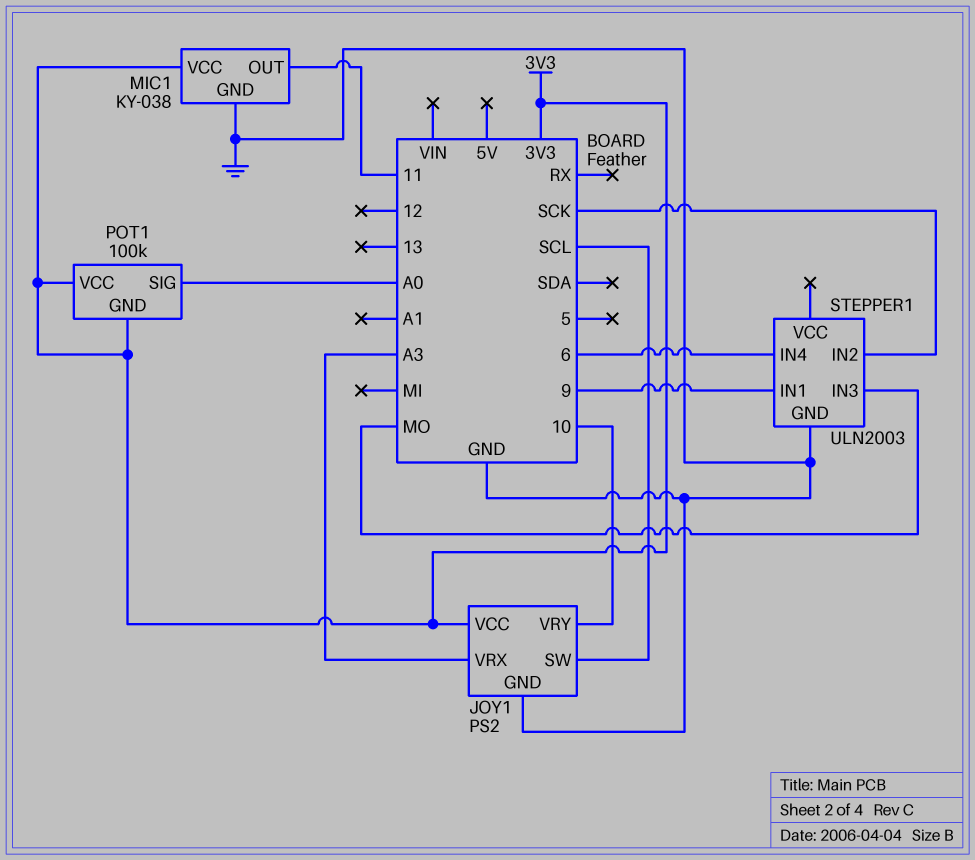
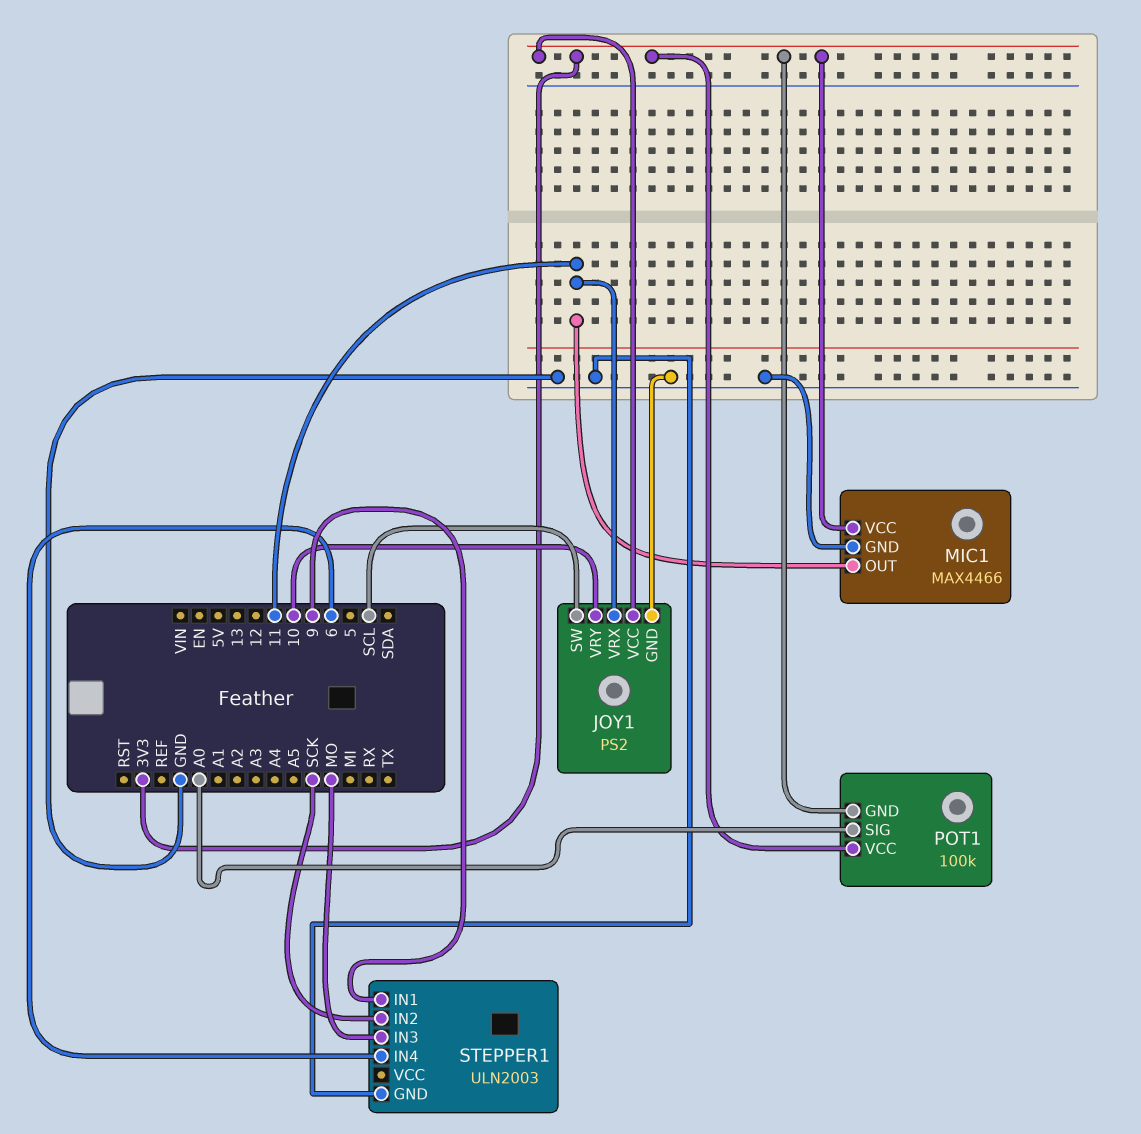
JOY1 pin VRX: A3 -> 11
MIC1: KY-038 -> MAX4466

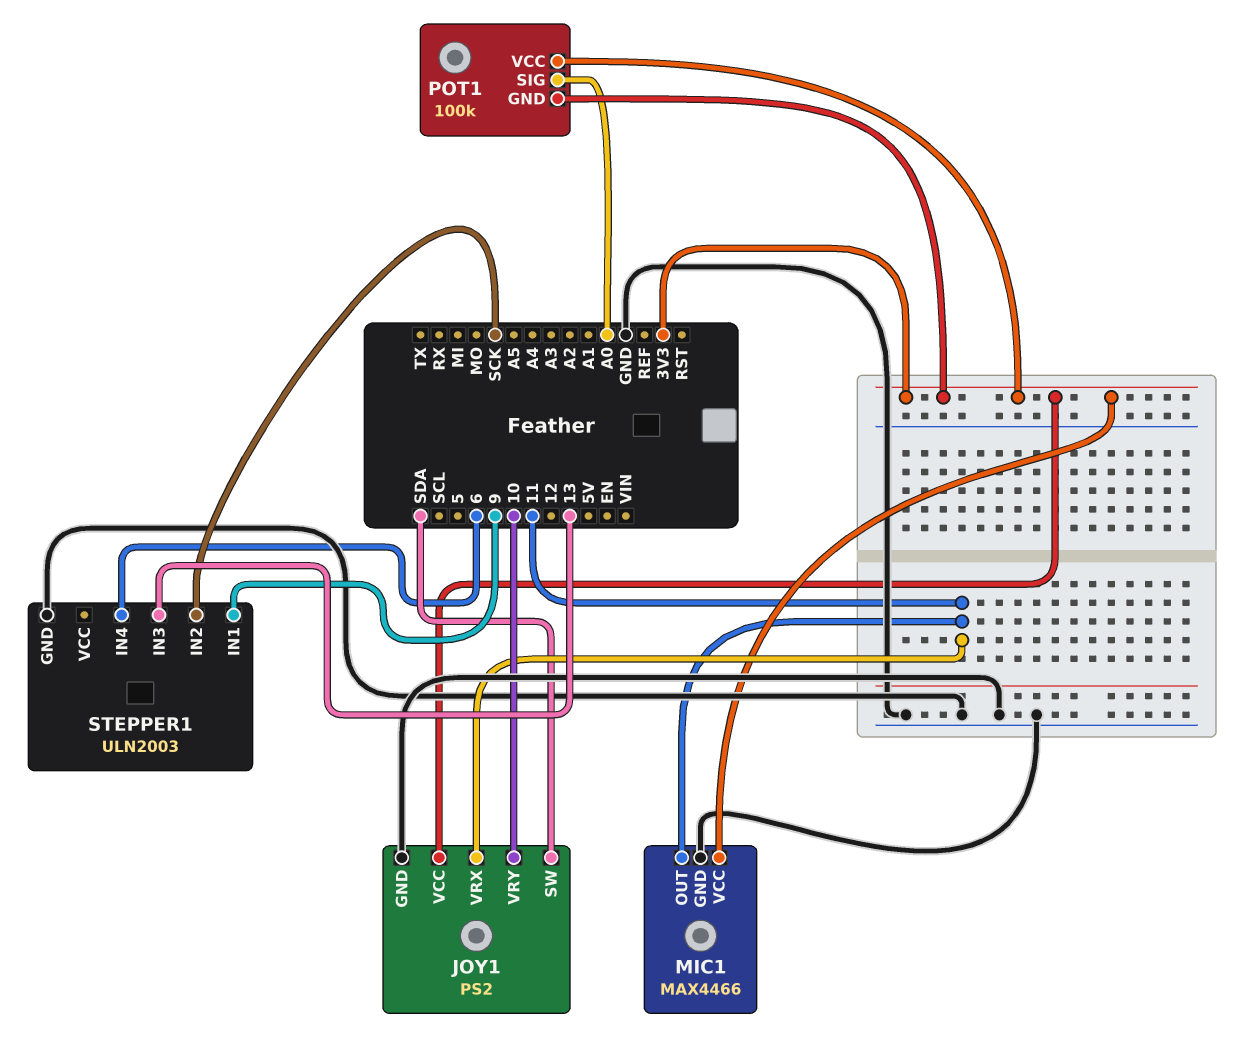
JOY1 pin SW: SCL -> SDA
STEPPER1 pin IN3: MO -> 13

